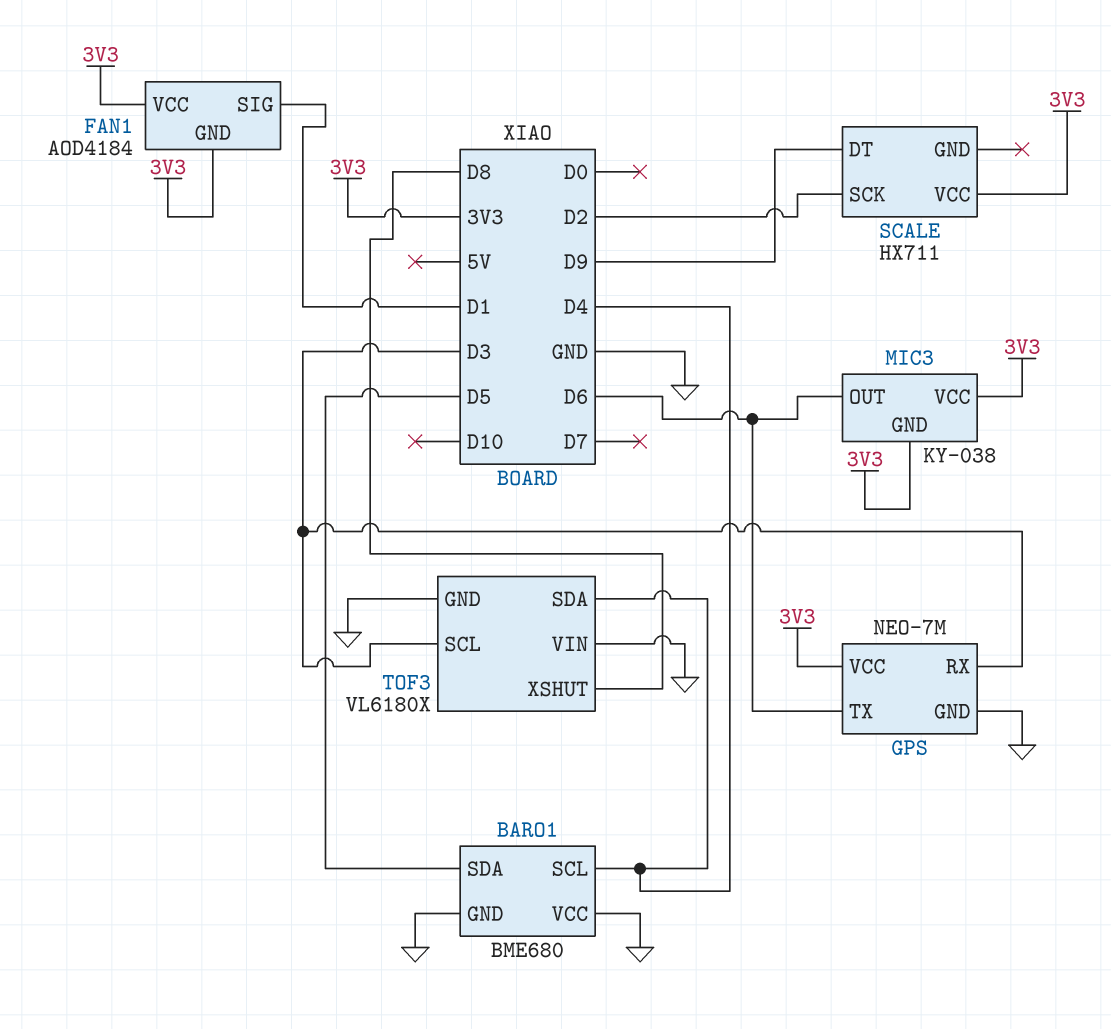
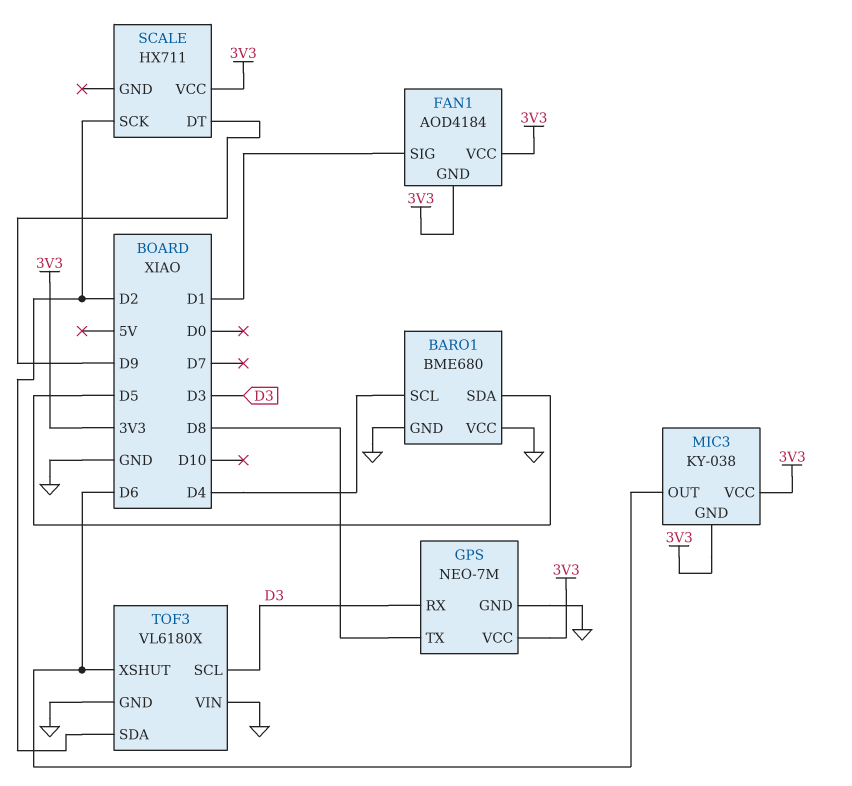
GPS pin TX: D6 -> D8
TOF3 pin SDA: D4 -> D2
TOF3 pin XSHUT: D8 -> D6

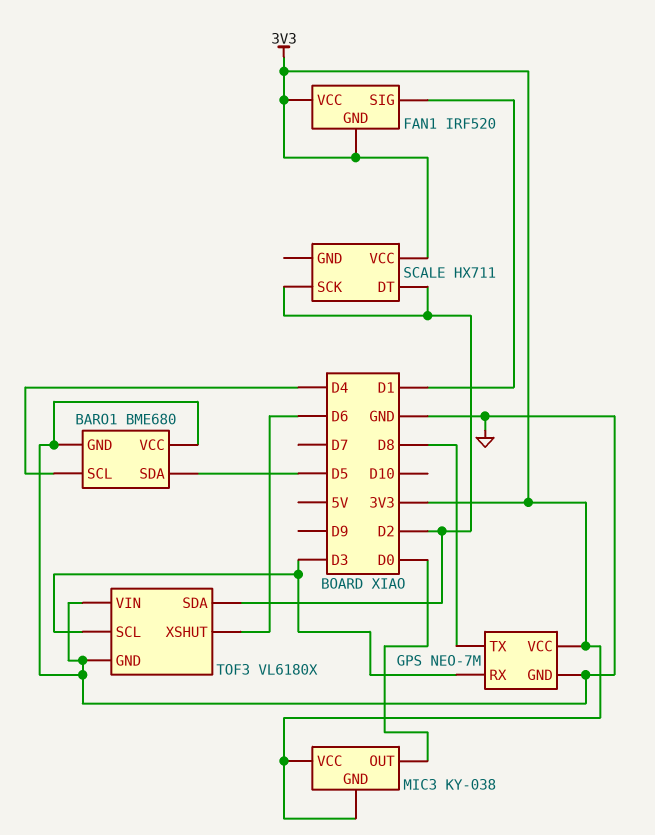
FAN1: AOD4184 -> IRF520
MIC3 pin OUT: D6 -> D0
SCALE pin DT: D9 -> D2

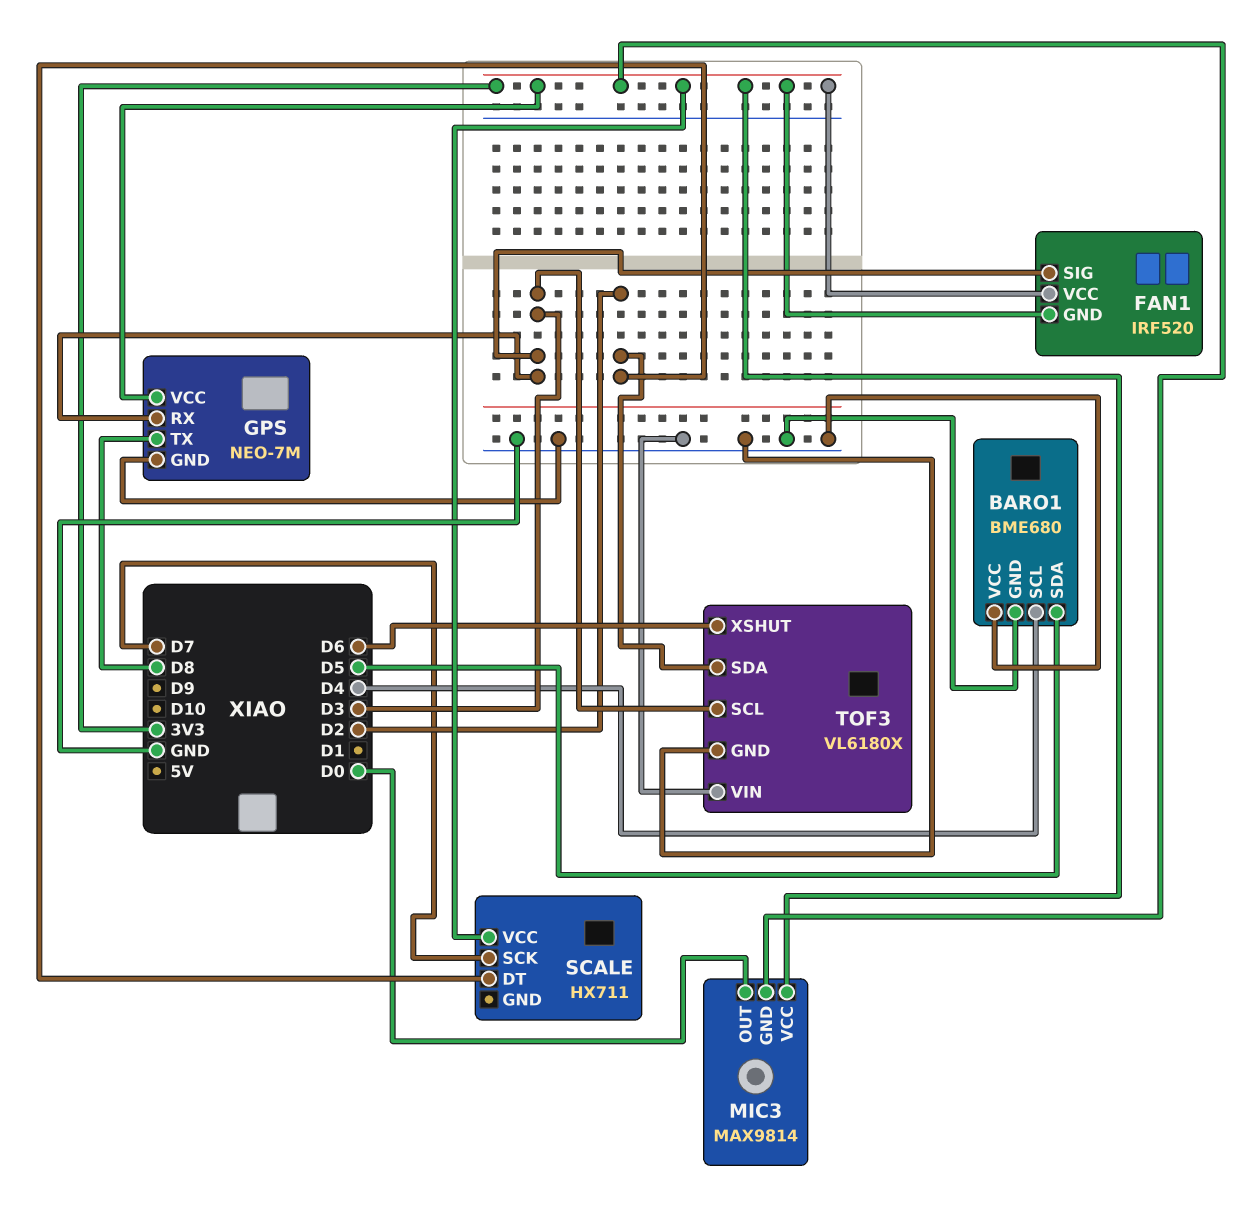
FAN1 pin SIG: D1 -> D3
MIC3: KY-038 -> MAX9814
SCALE pin SCK: D2 -> D7

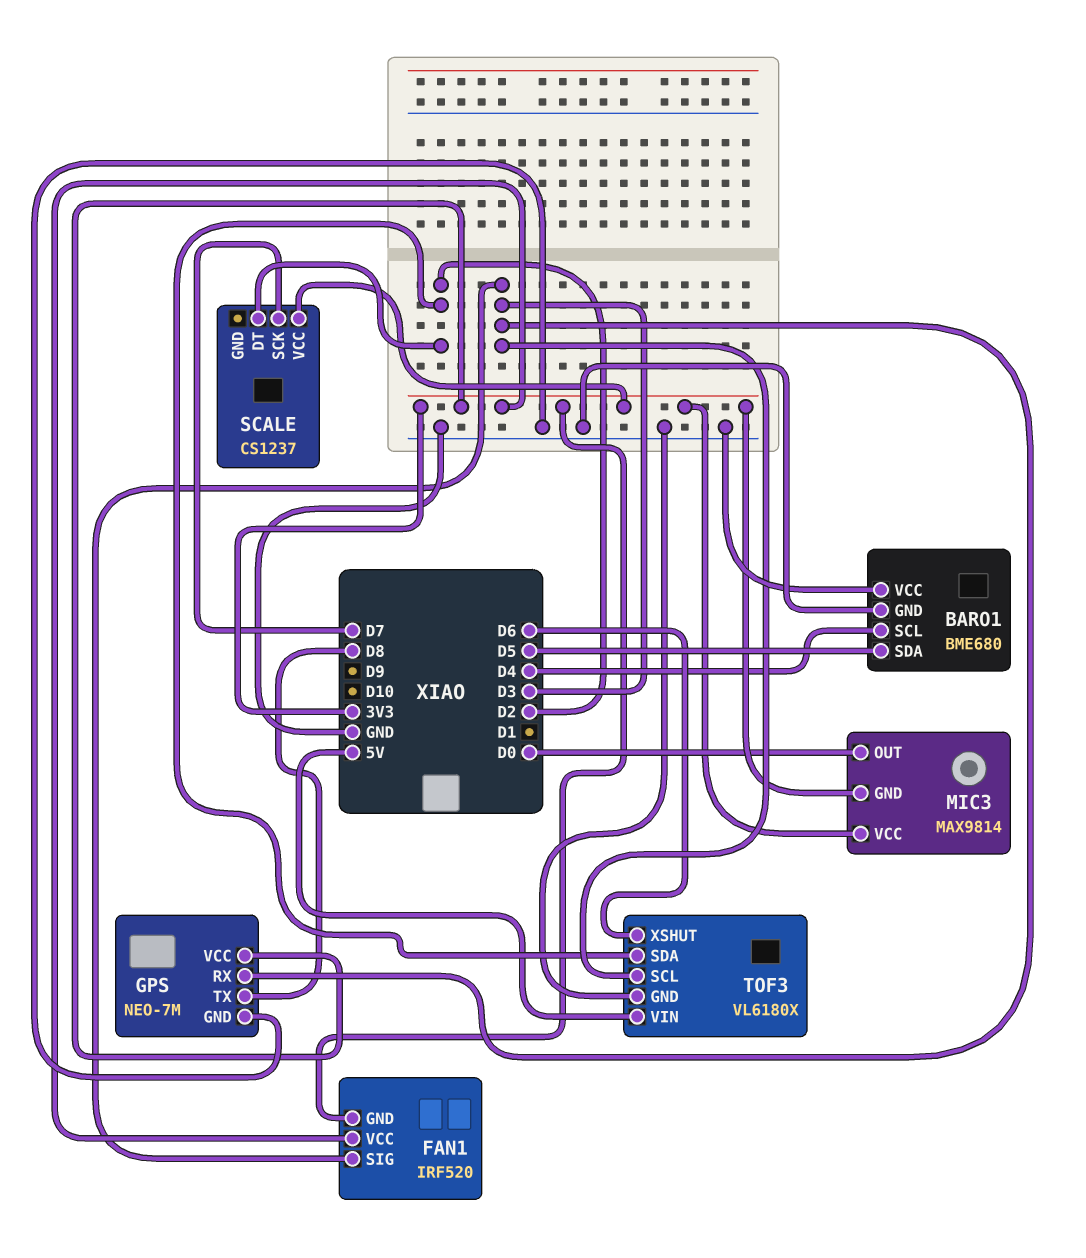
SCALE: HX711 -> CS1237
TOF3 pin VIN: GND -> 5V

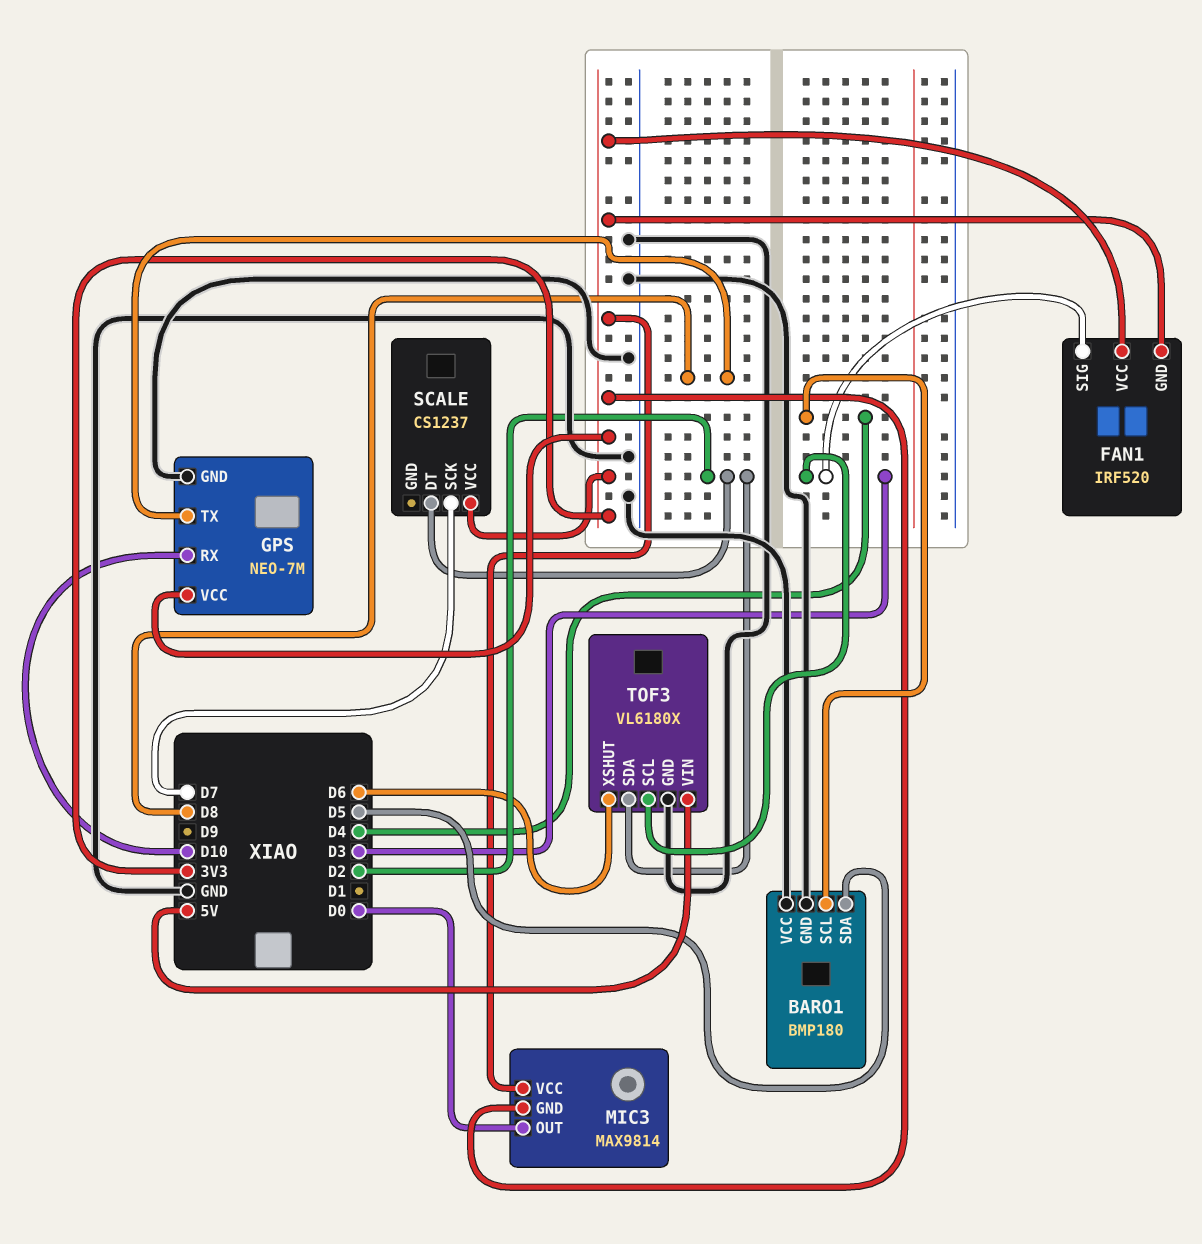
BARO1: BME680 -> BMP180
GPS pin RX: D3 -> D10

